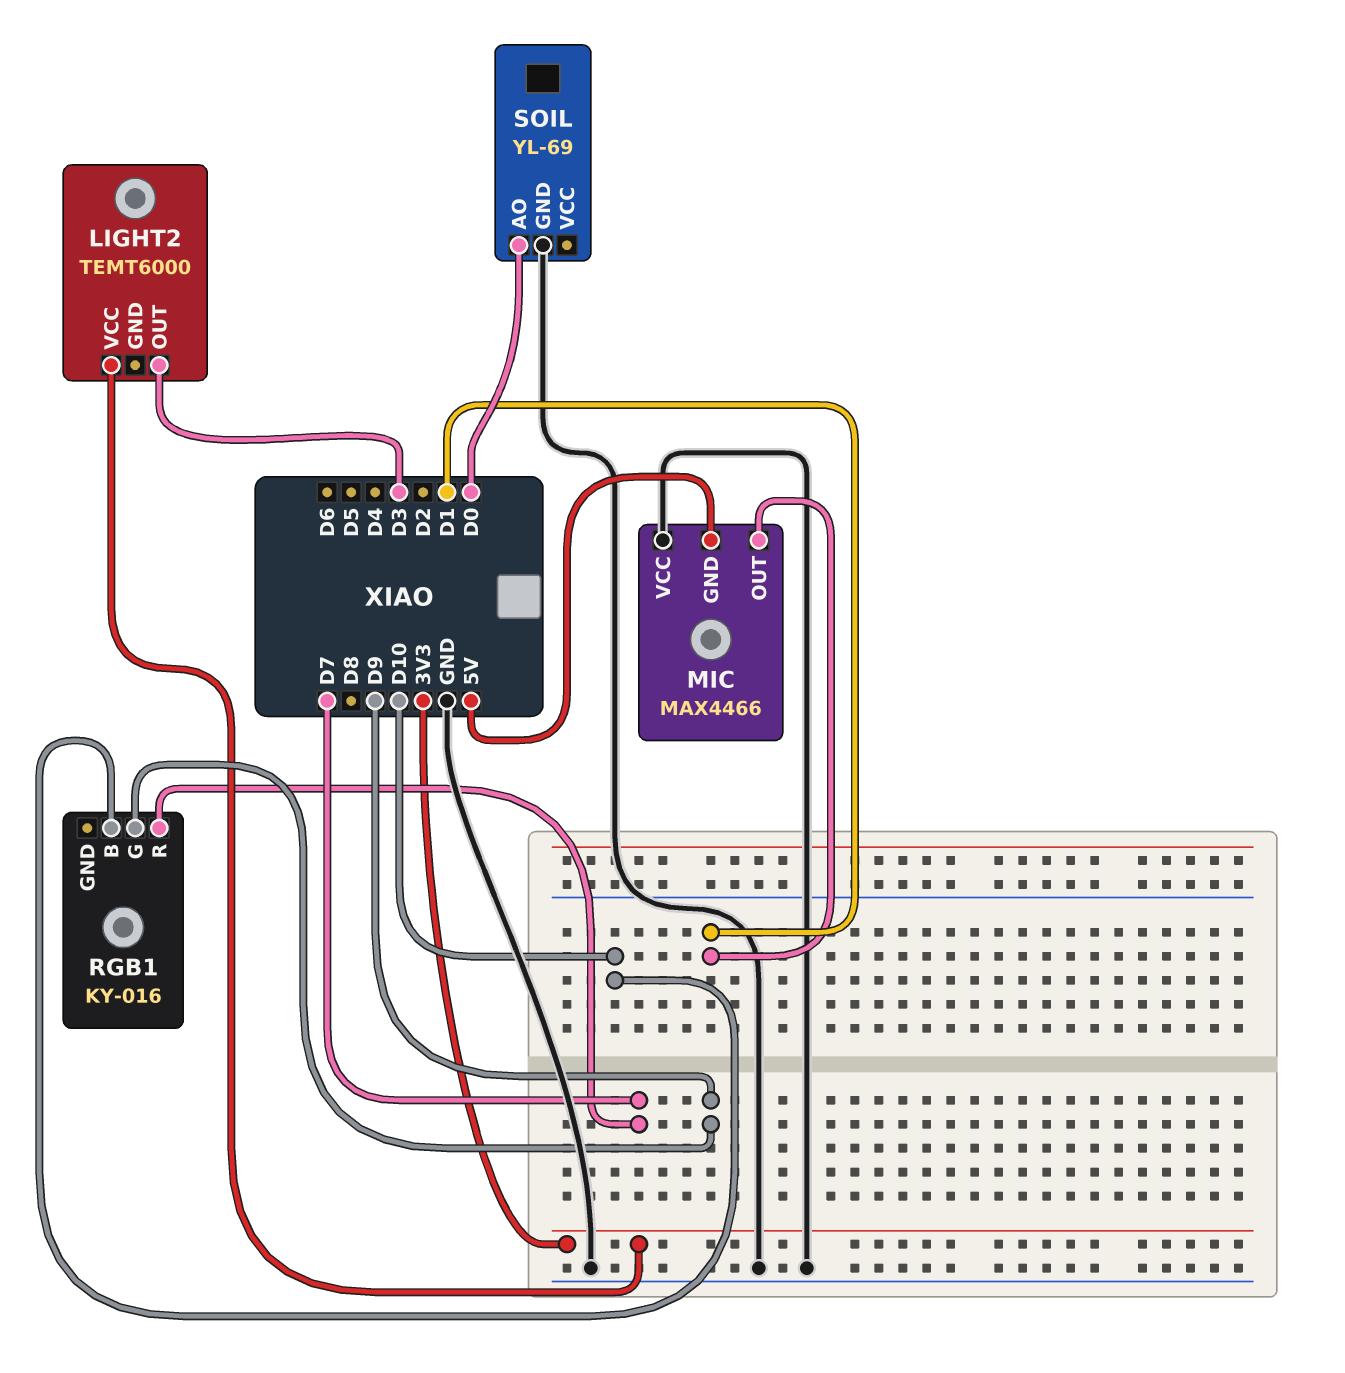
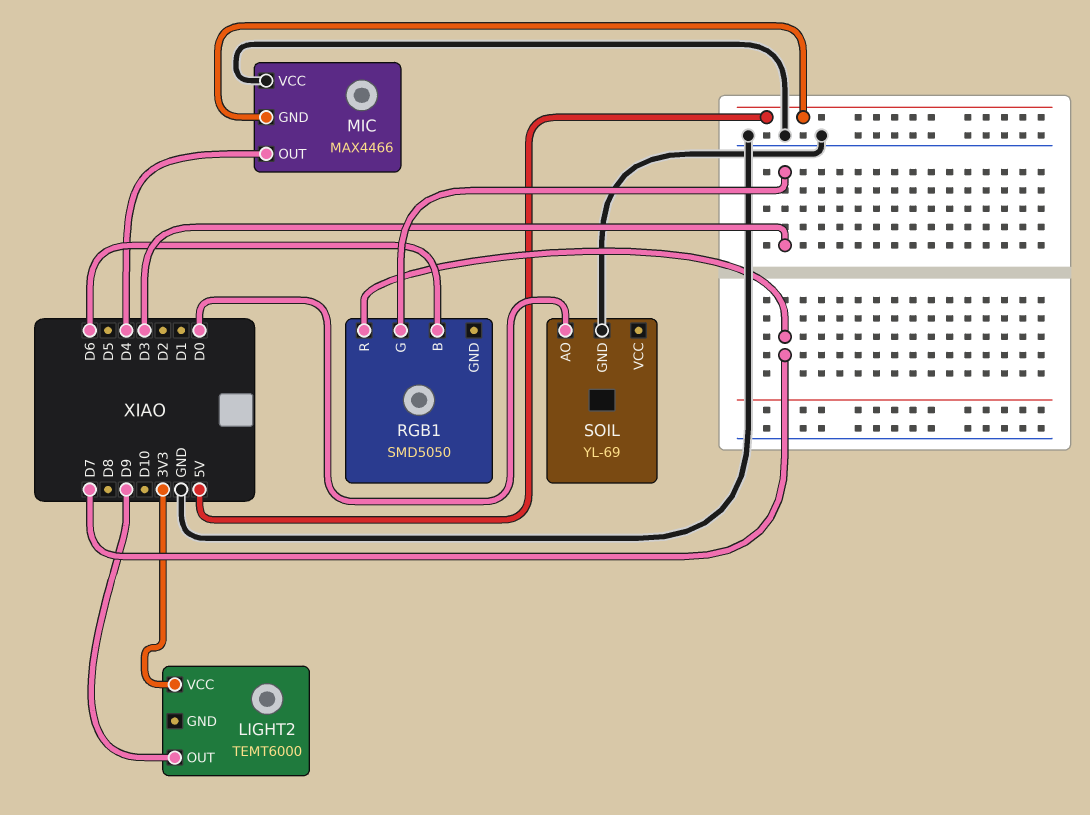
LIGHT2 pin OUT: D3 -> D9
MIC pin OUT: D1 -> D4
RGB1: KY-016 -> SMD5050
RGB1 pin B: D10 -> D6
RGB1 pin G: D9 -> D3

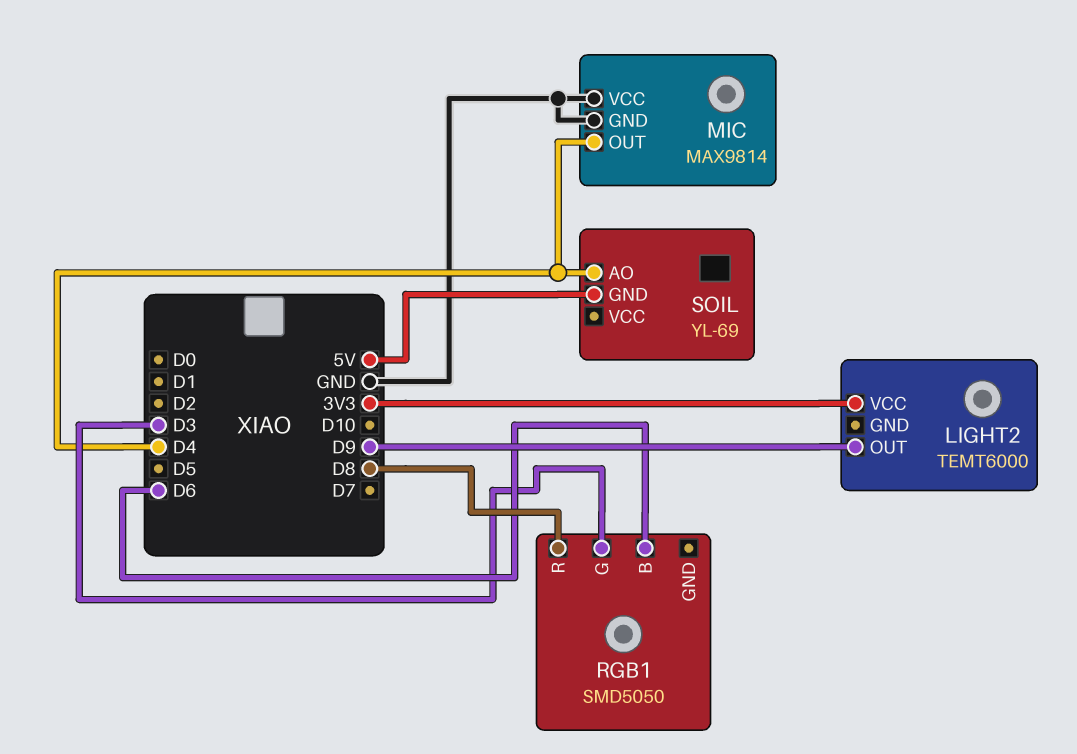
MIC: MAX4466 -> MAX9814
MIC pin GND: 5V -> GND
RGB1 pin R: D7 -> D8
SOIL pin AO: D0 -> D4
SOIL pin GND: GND -> 5V

